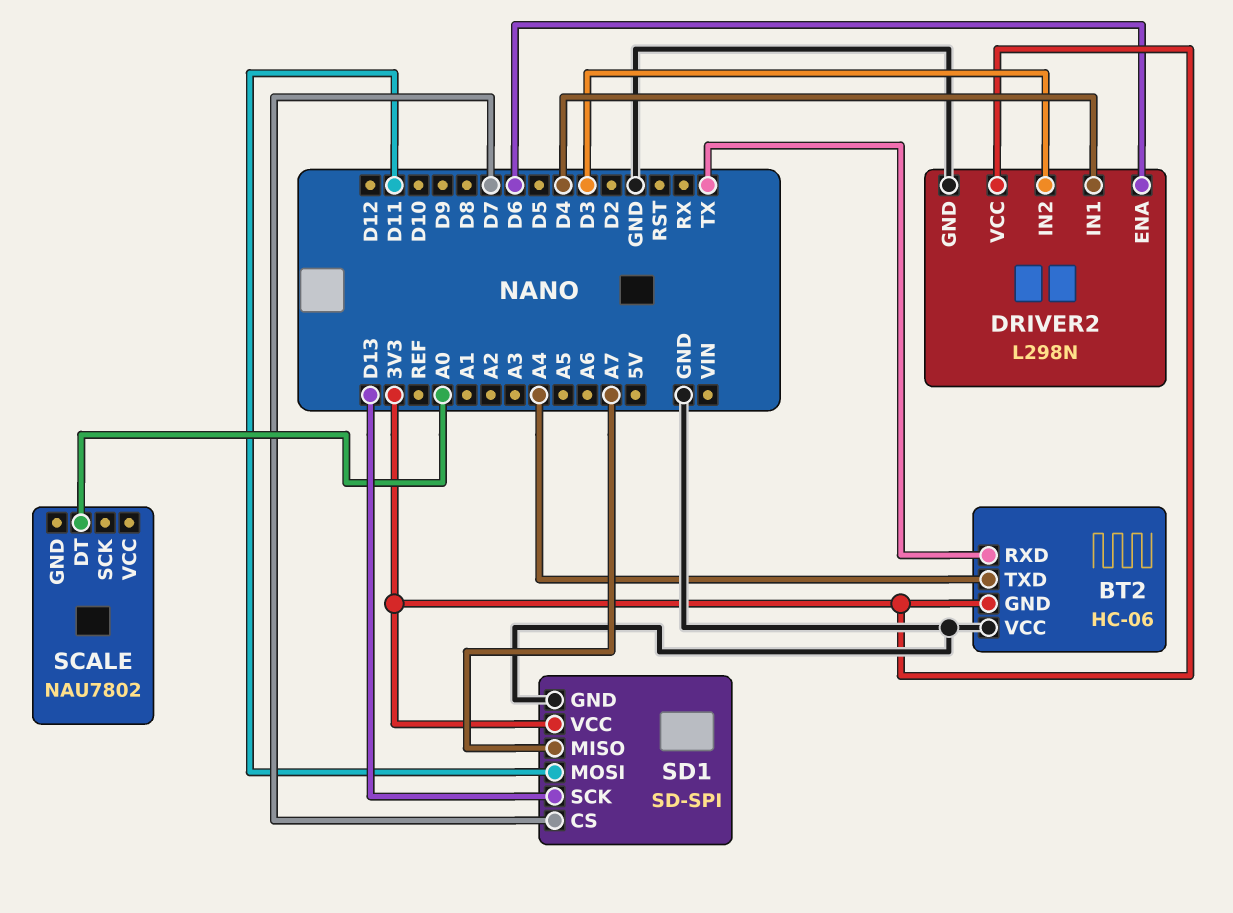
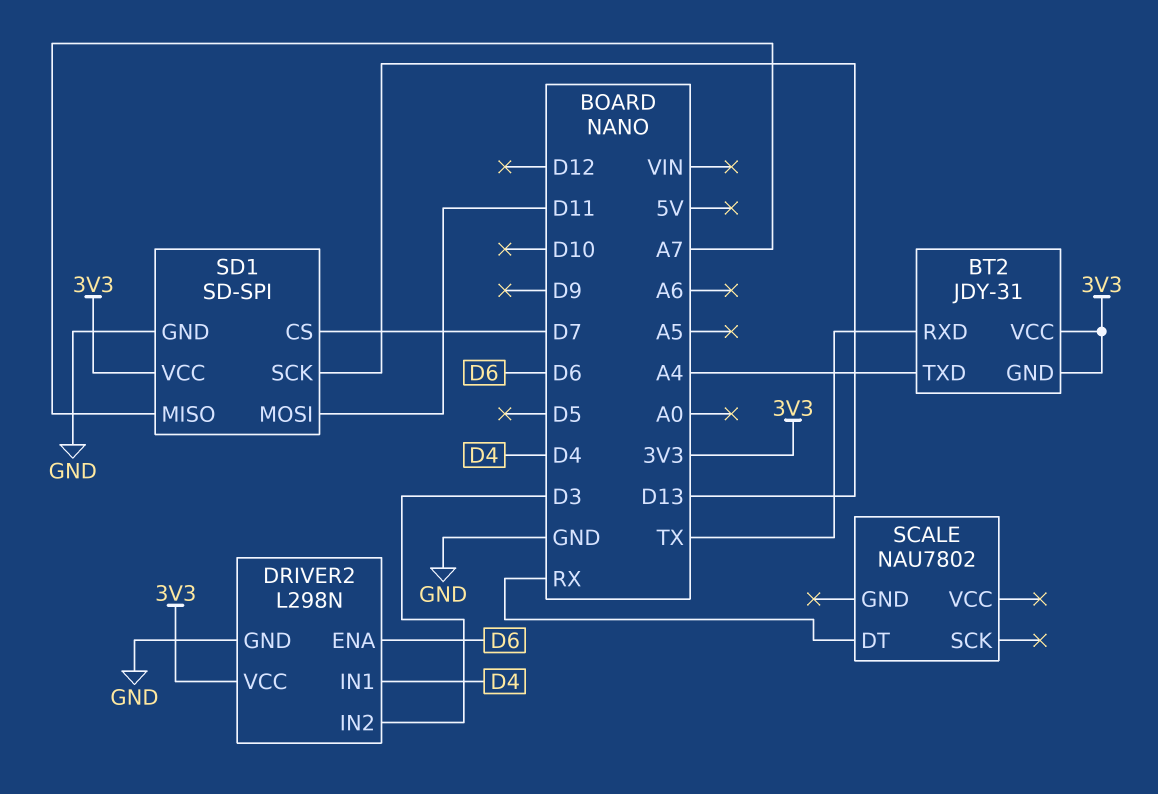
BT2: HC-06 -> JDY-31
BT2 pin VCC: GND -> 3V3
SCALE pin DT: A0 -> RX

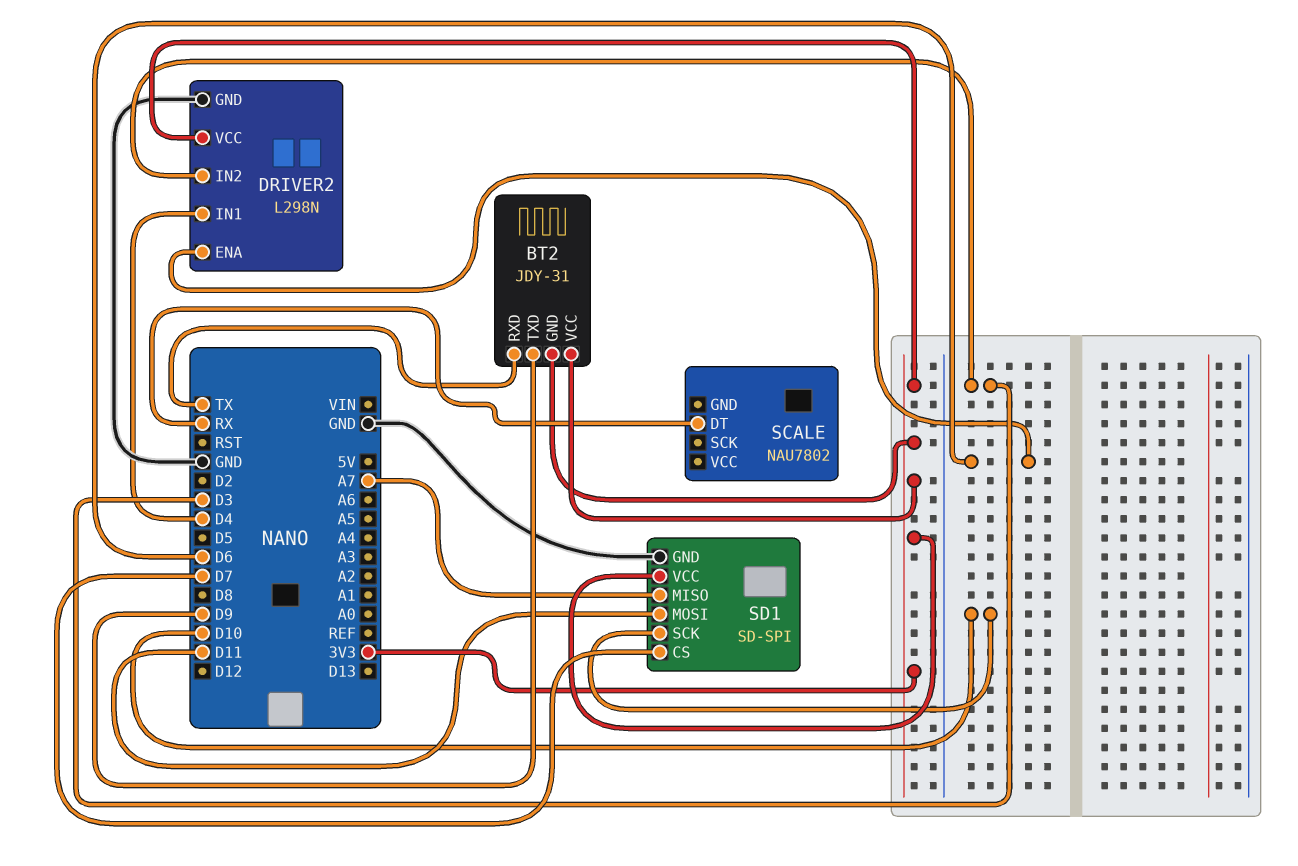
BT2 pin TXD: A4 -> D9
SD1 pin SCK: D13 -> D10

